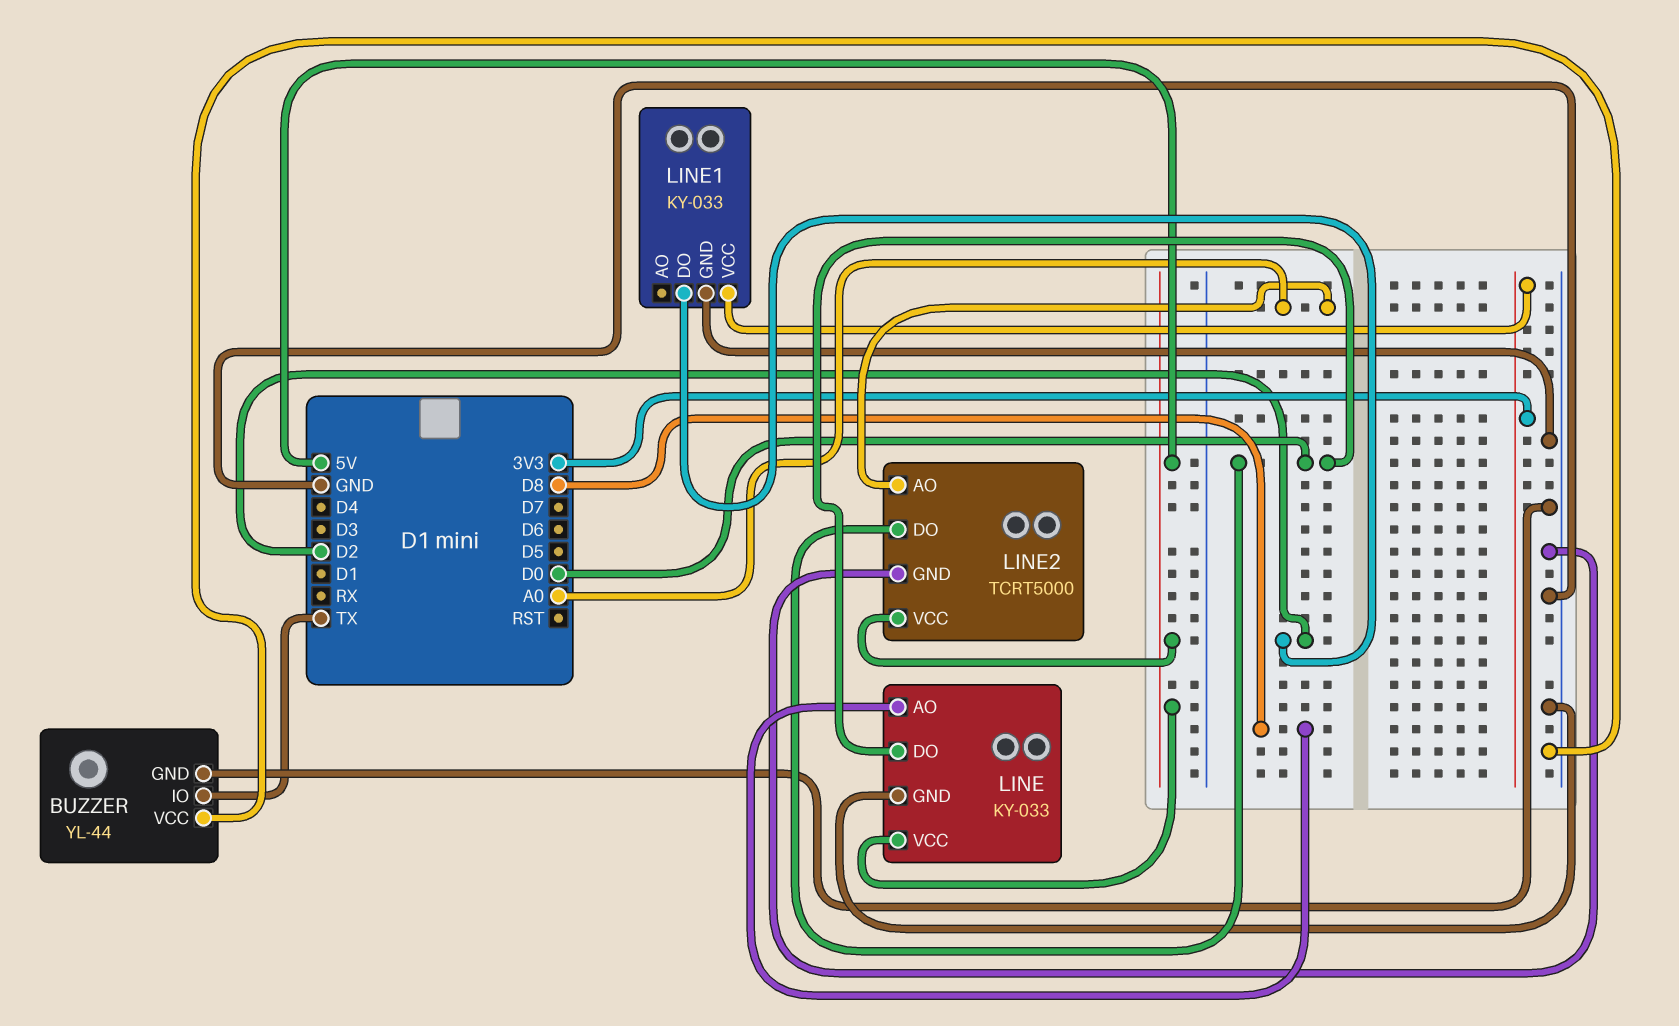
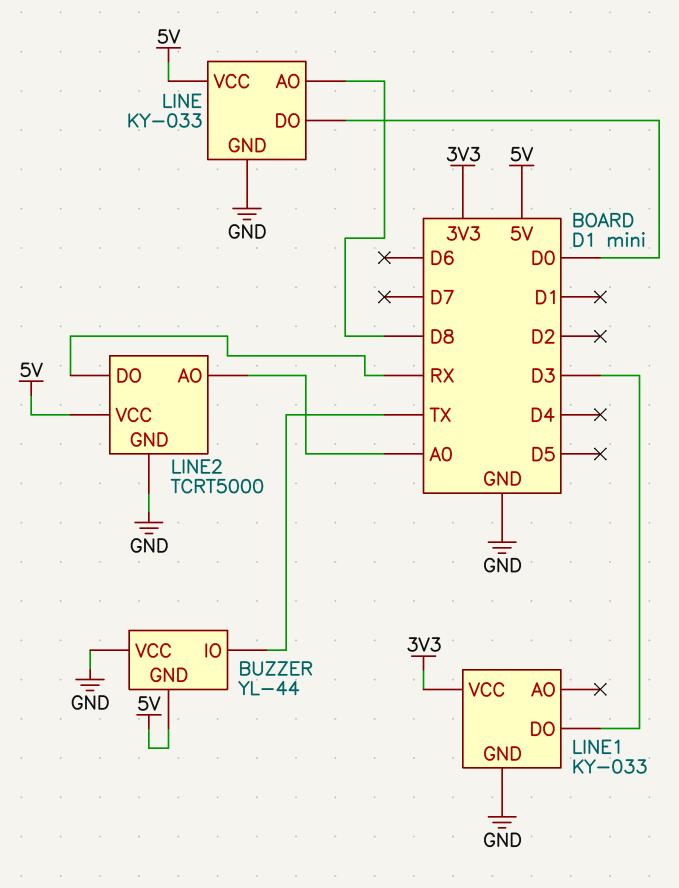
BUZZER pin GND: GND -> 5V
LINE1 pin DO: D2 -> D3
LINE2 pin DO: D0 -> RX

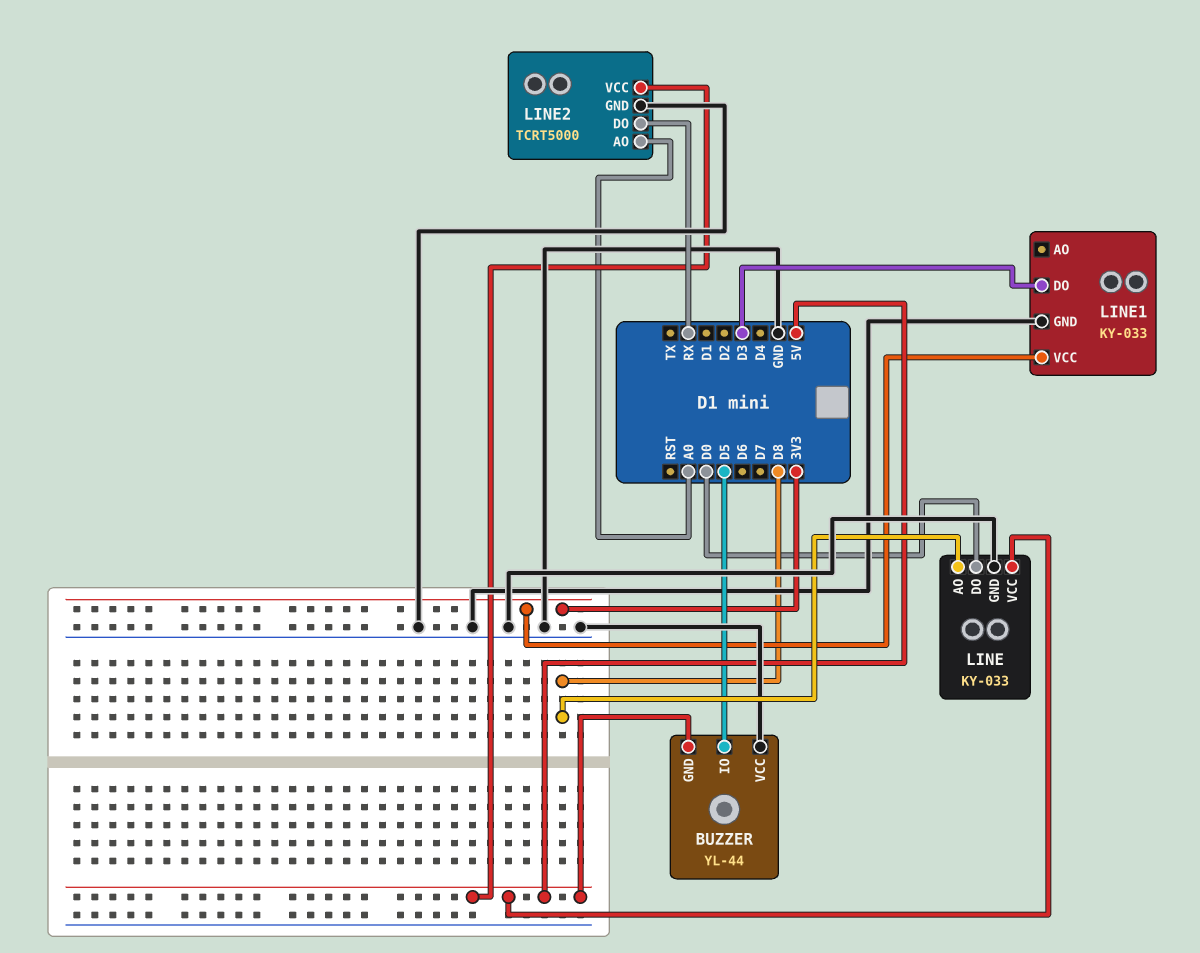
BUZZER pin IO: TX -> D5

